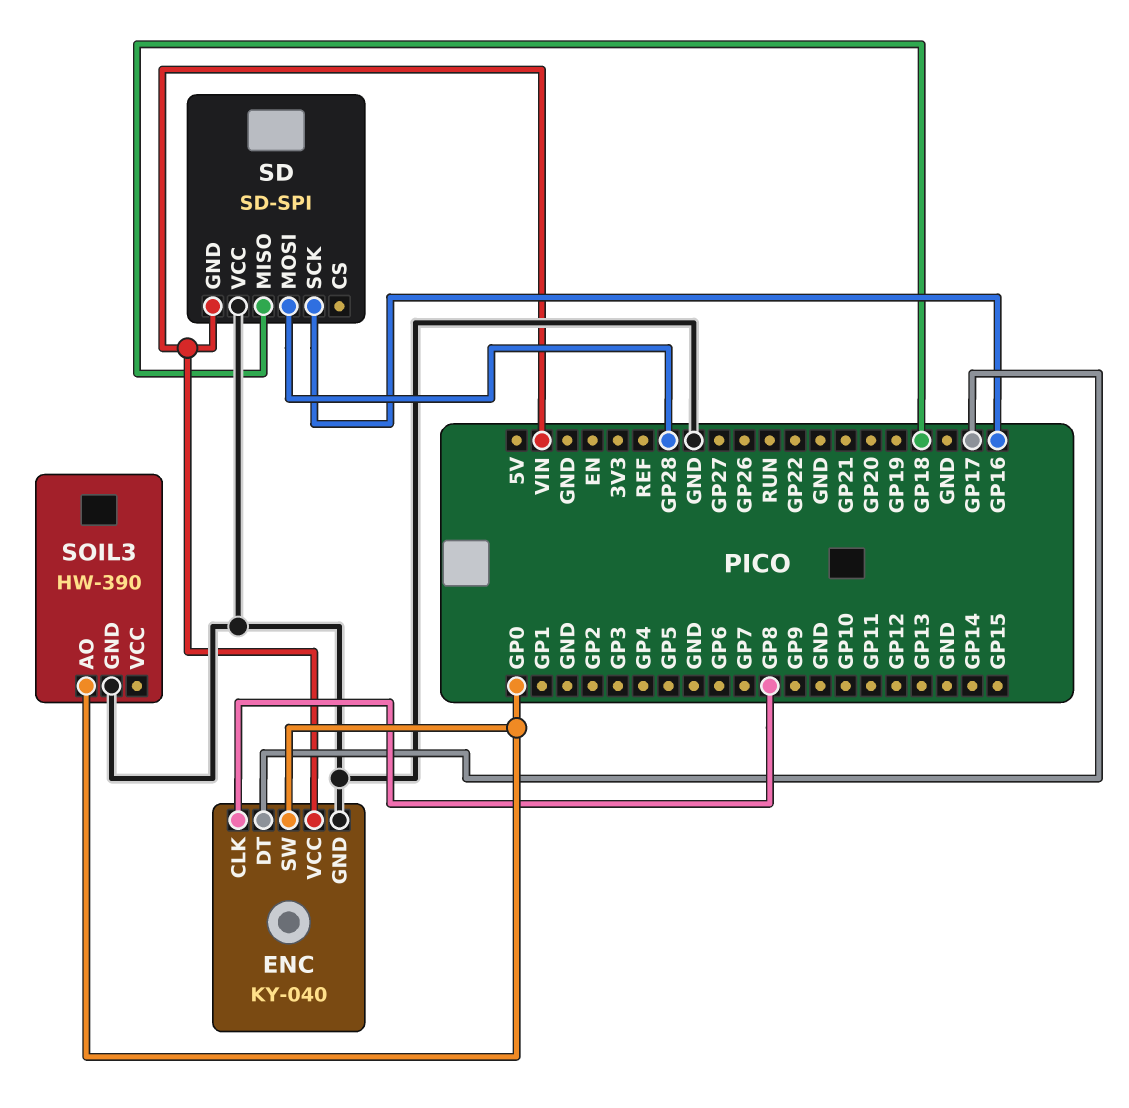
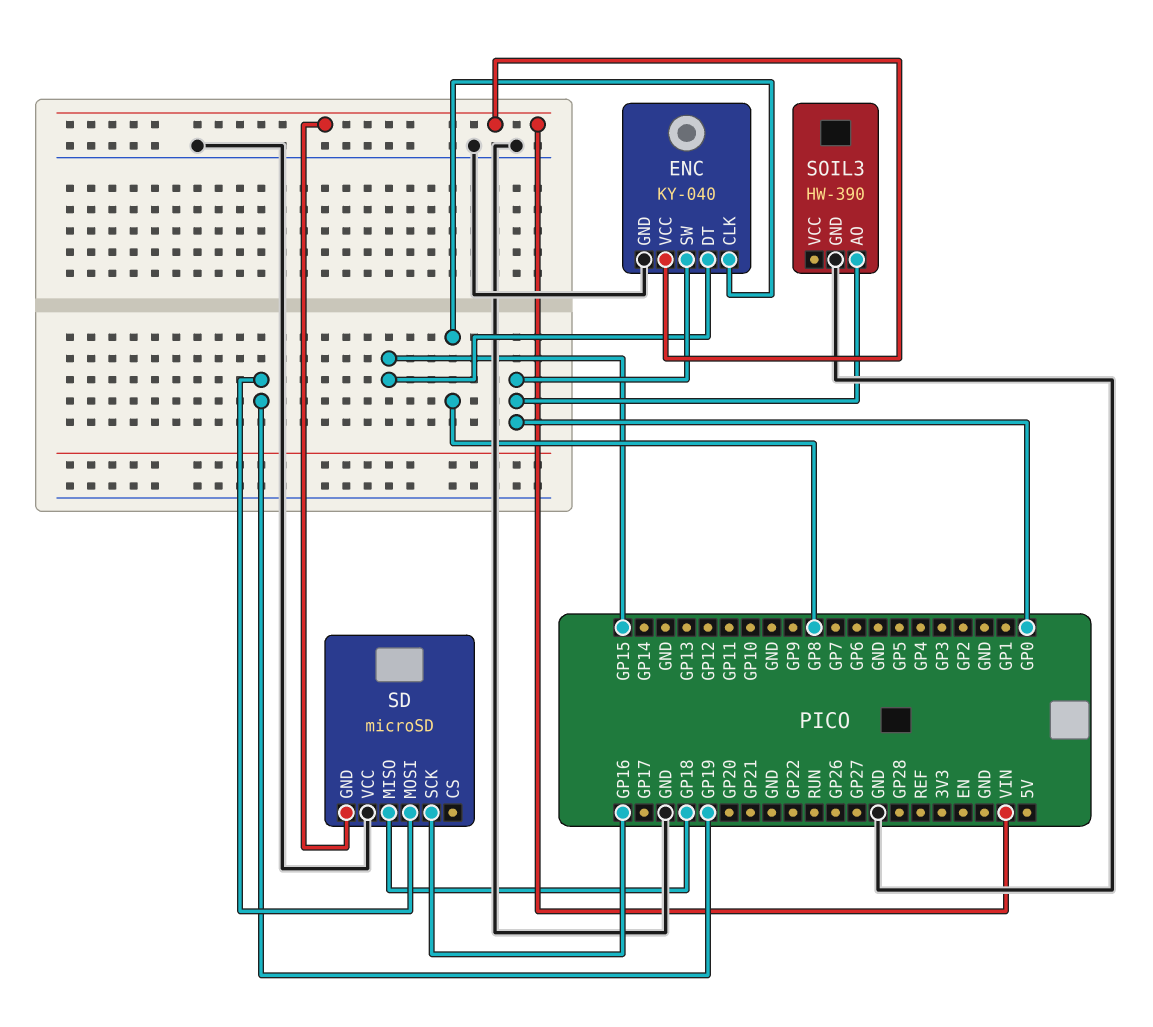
ENC pin DT: GP17 -> GP15
SD: SD-SPI -> microSD
SD pin MOSI: GP28 -> GP19

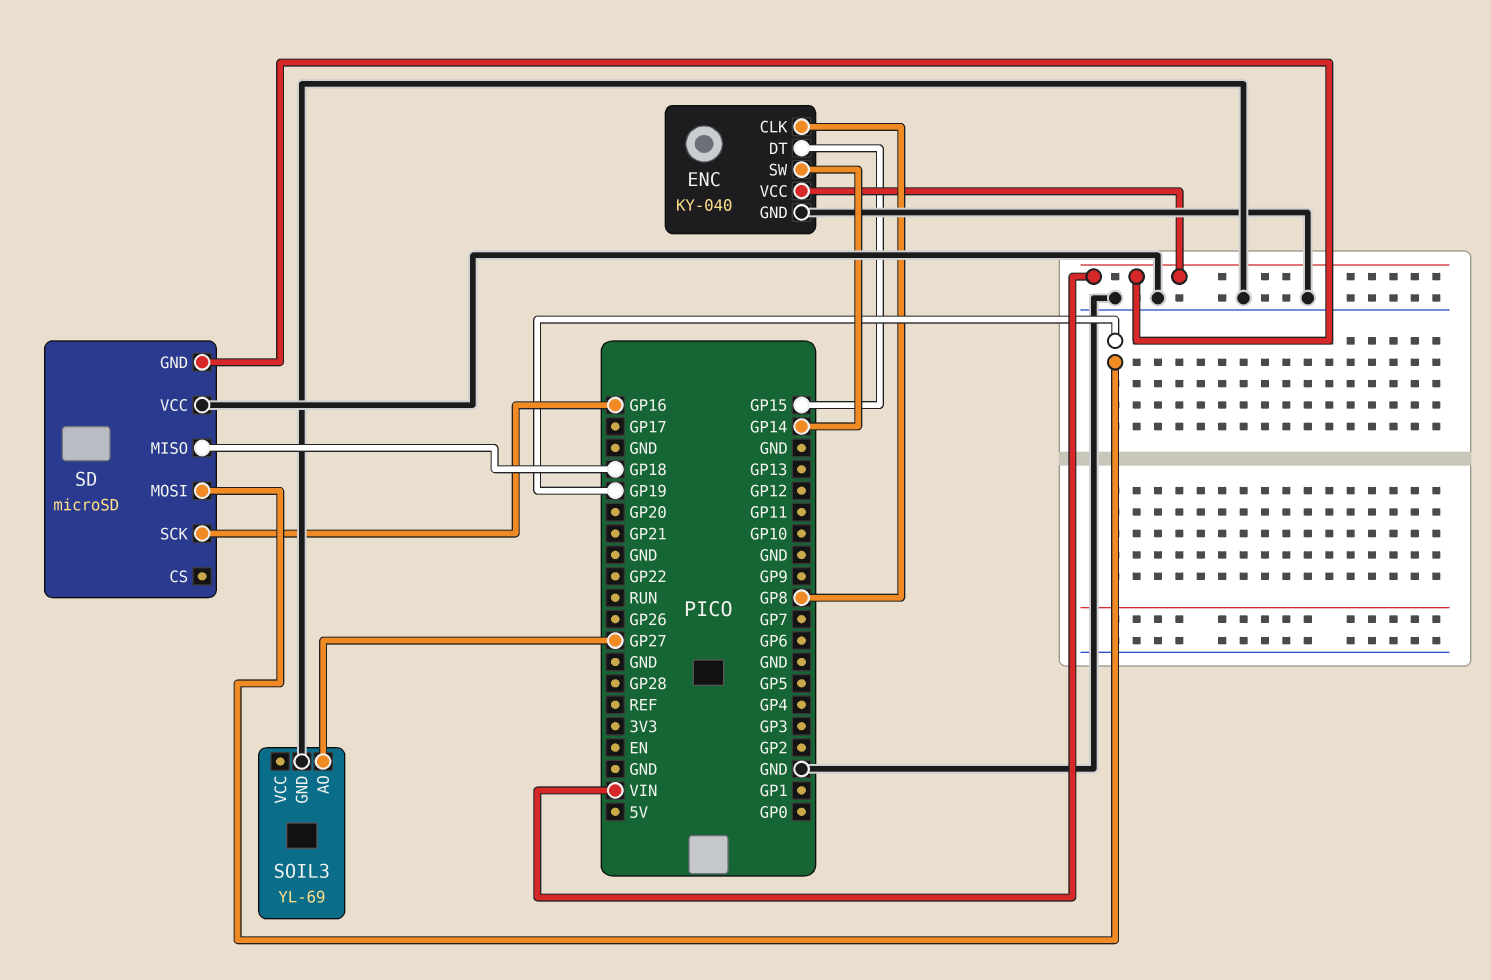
ENC pin SW: GP0 -> GP14
SOIL3: HW-390 -> YL-69
SOIL3 pin AO: GP0 -> GP27

